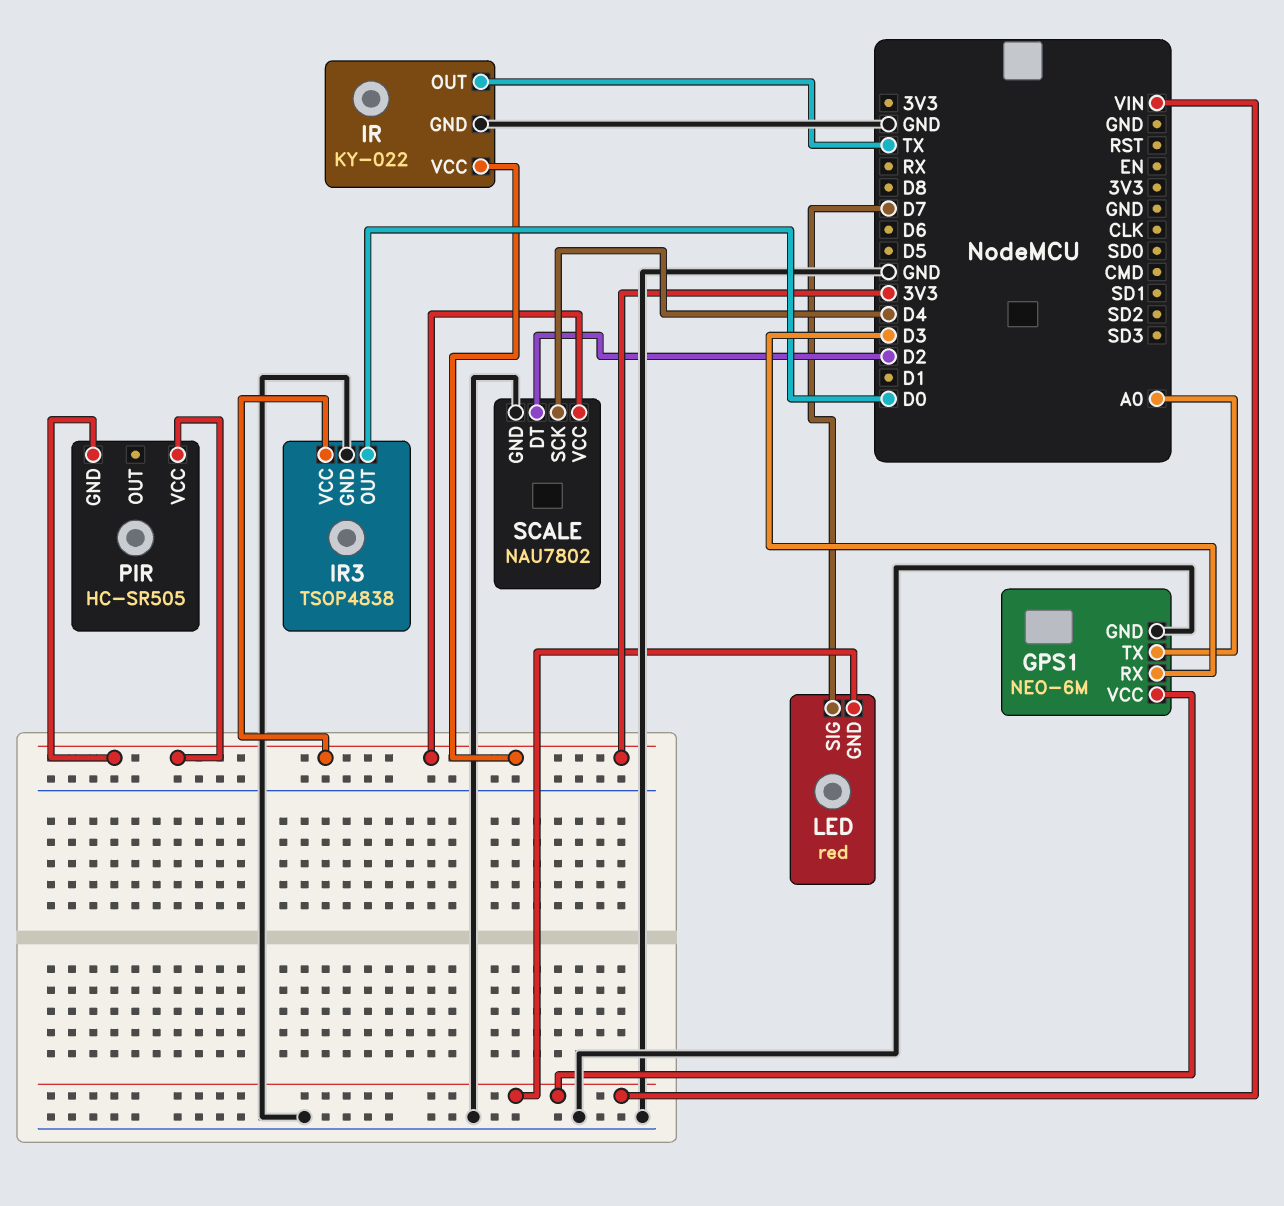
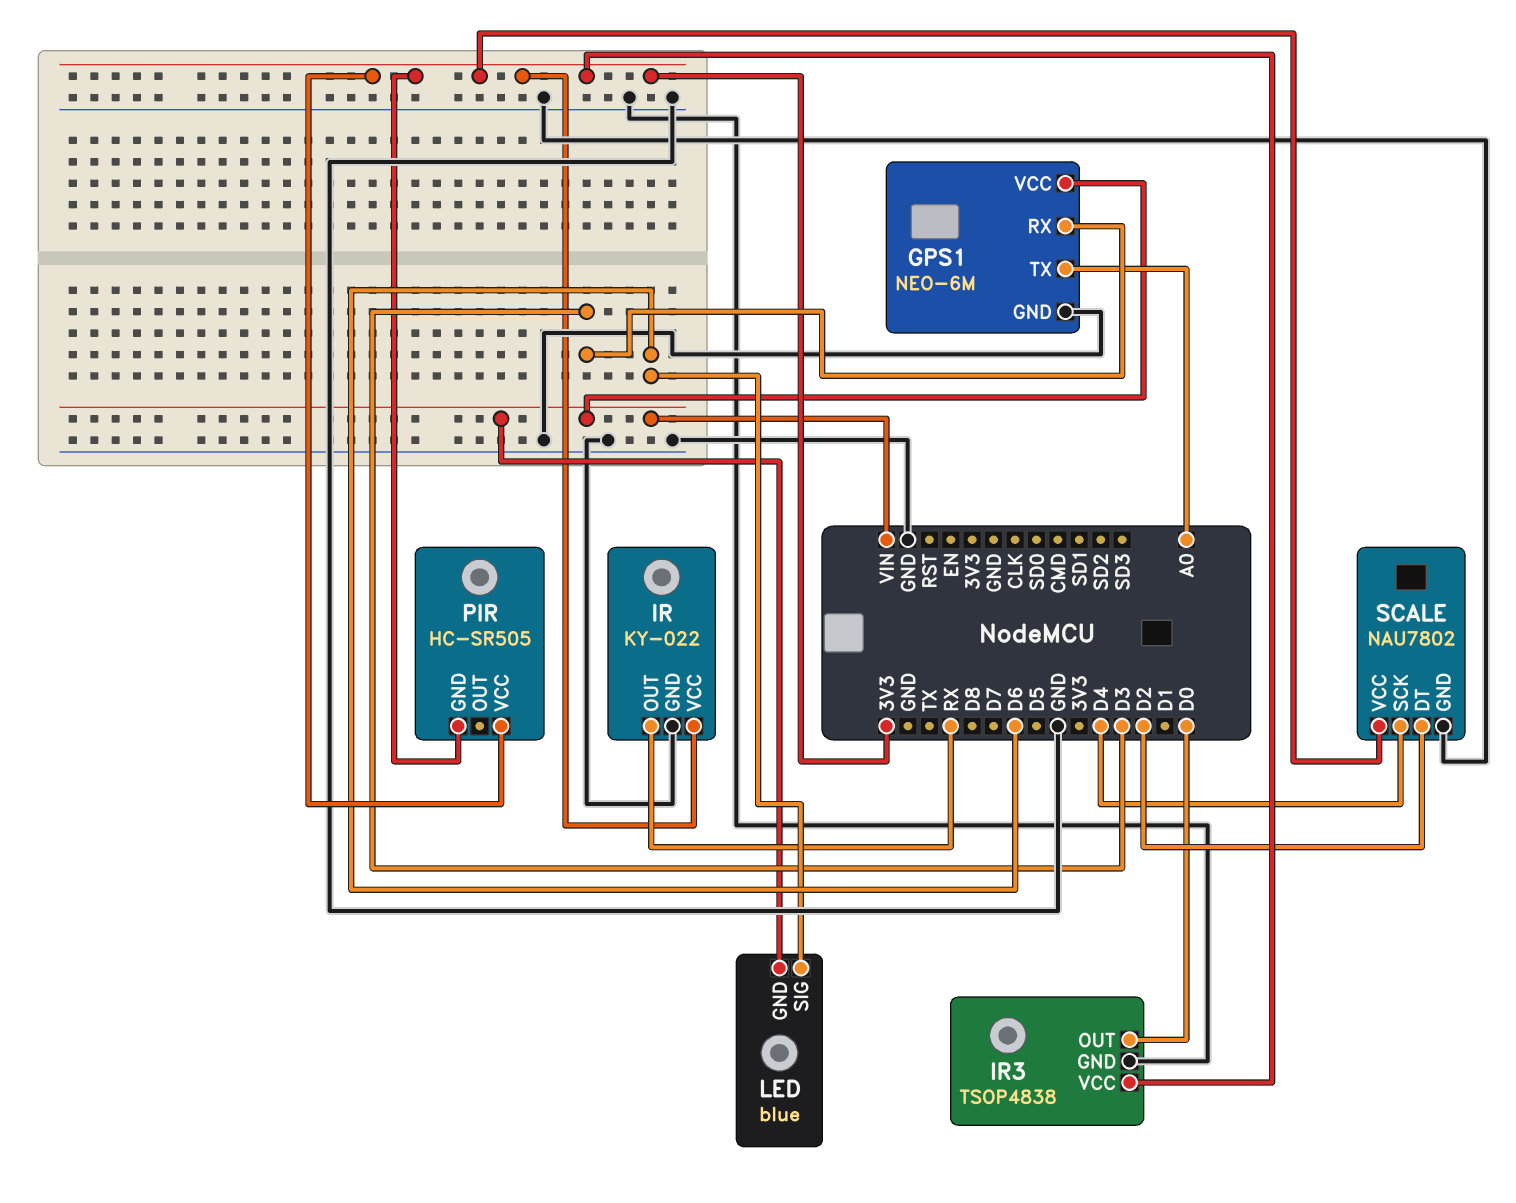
IR pin OUT: TX -> RX
LED: red -> blue
LED pin SIG: D7 -> D6

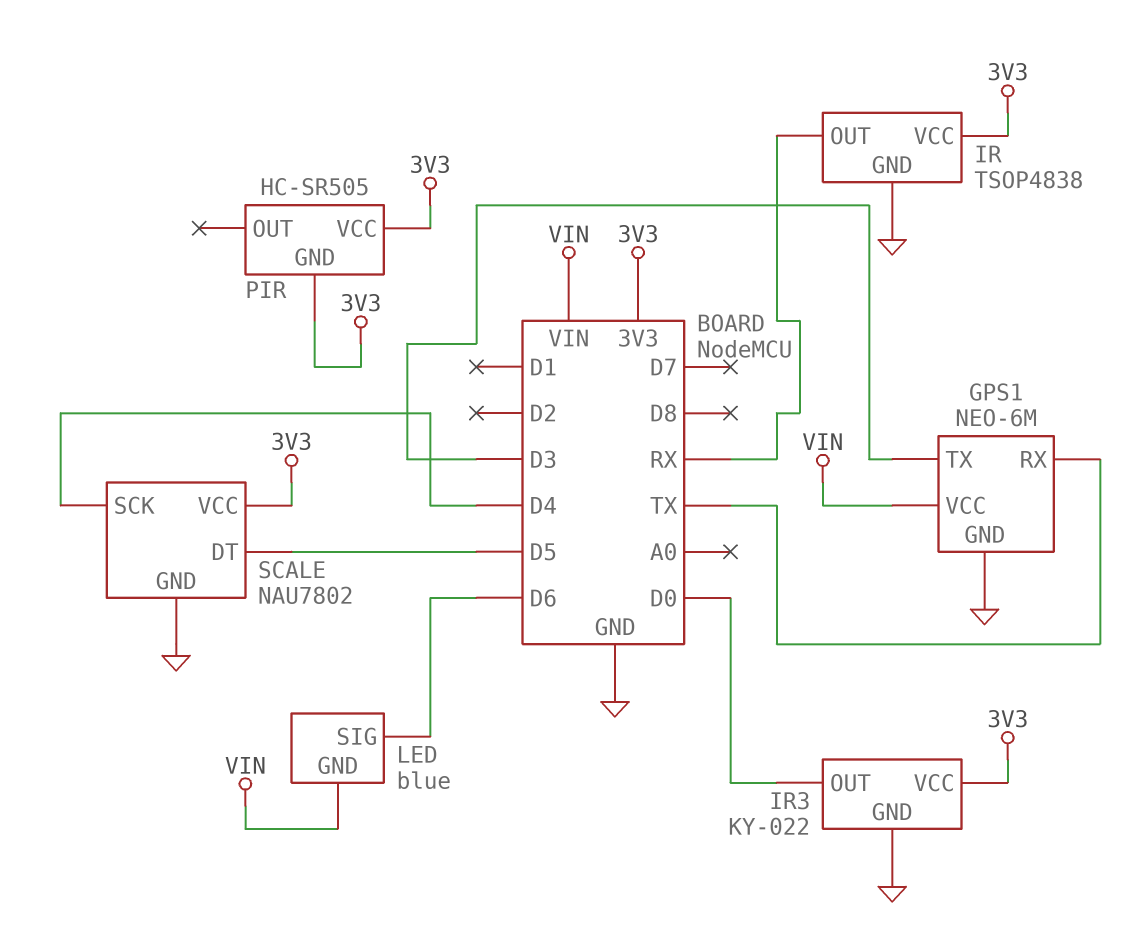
GPS1 pin RX: D3 -> TX
GPS1 pin TX: A0 -> D3
IR: KY-022 -> TSOP4838
IR3: TSOP4838 -> KY-022
SCALE pin DT: D2 -> D5

